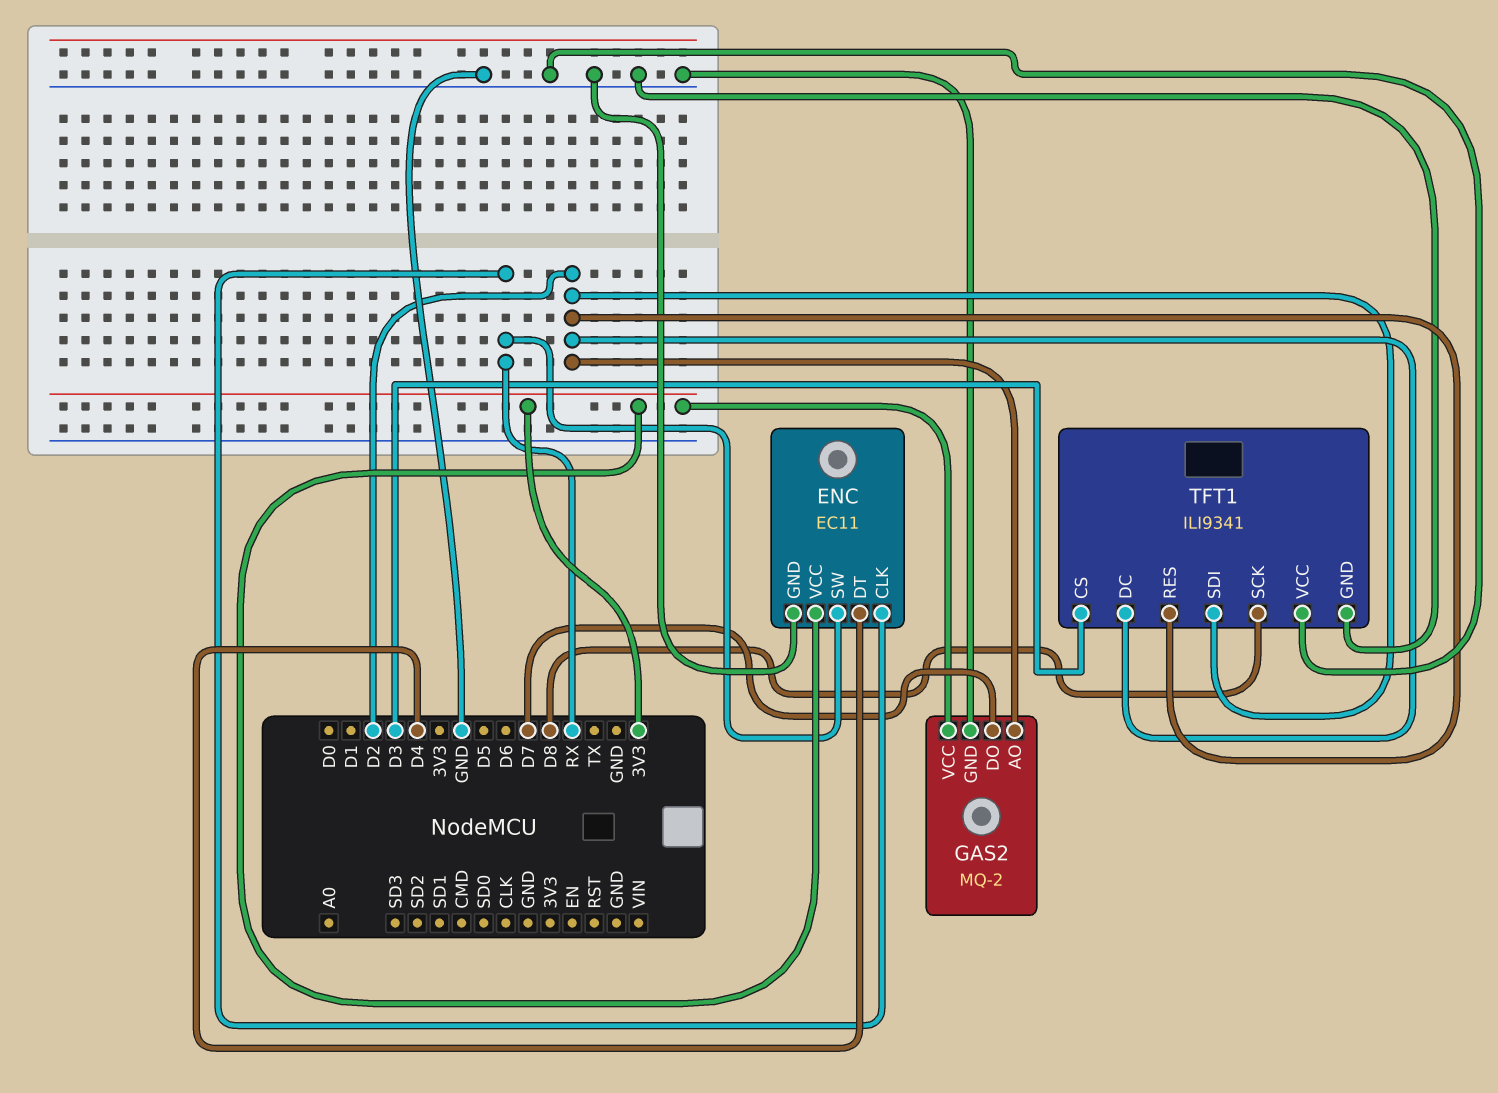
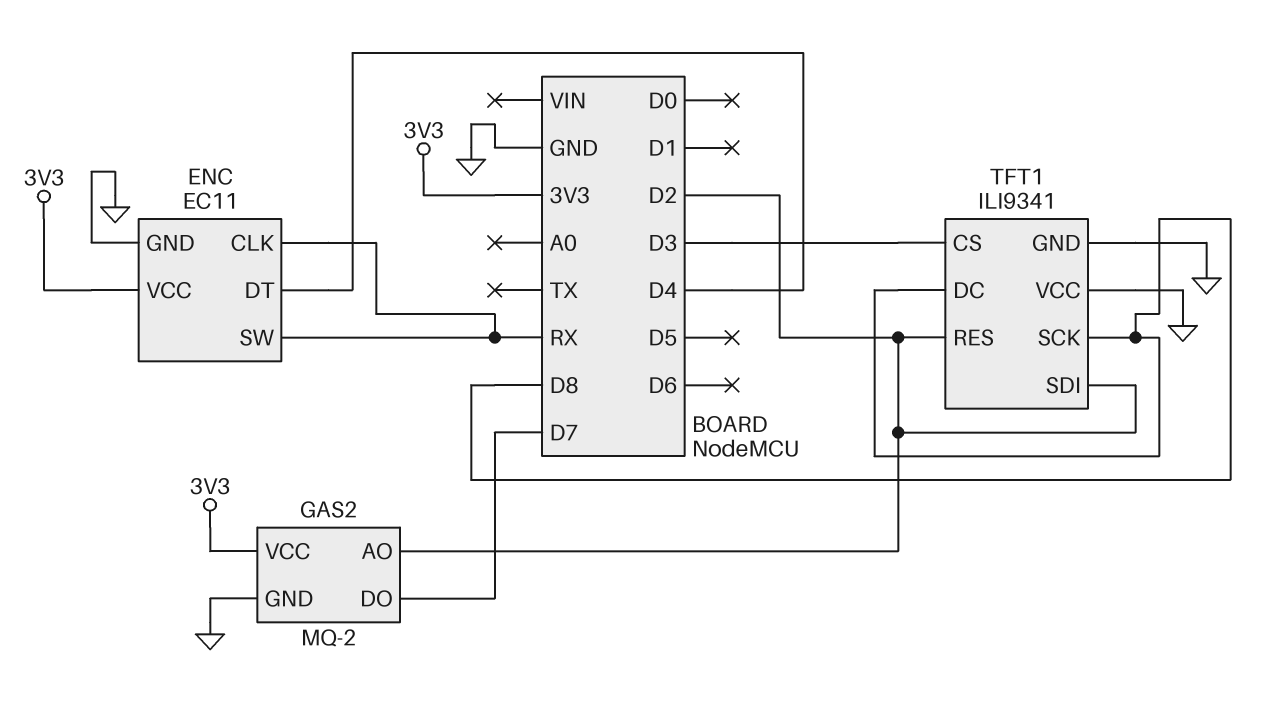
TFT1 pin DC: D2 -> D8

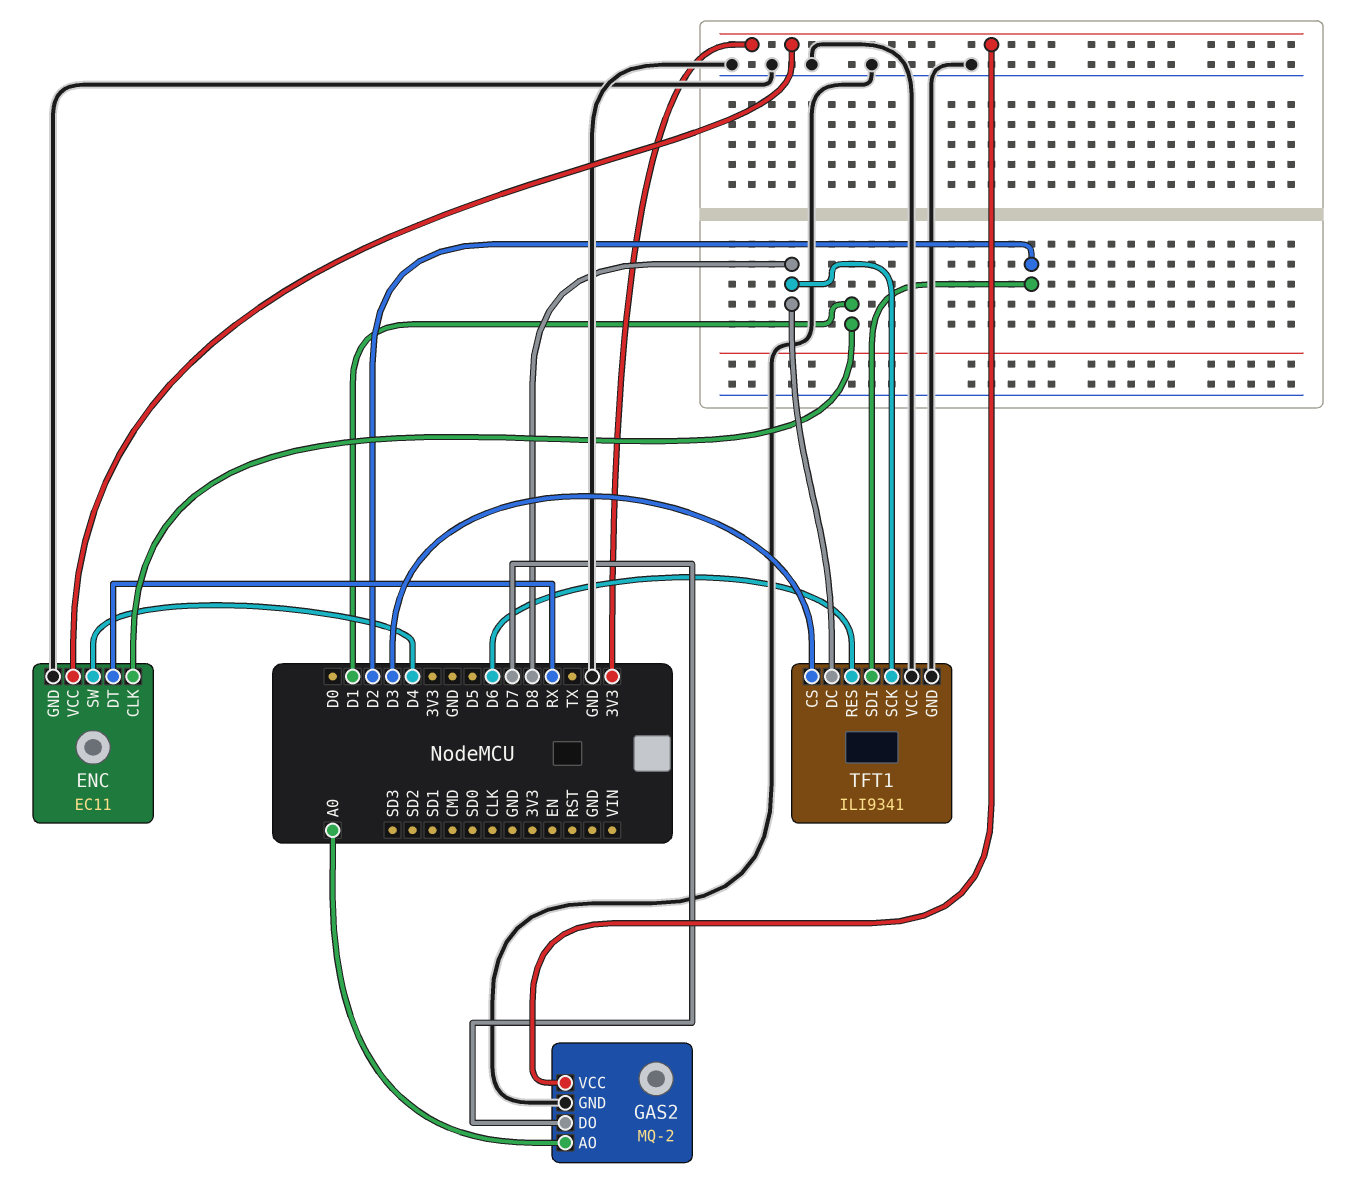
ENC pin CLK: RX -> D1
ENC pin DT: D4 -> RX
ENC pin SW: RX -> D4
GAS2 pin AO: D2 -> A0
TFT1 pin RES: D2 -> D6

